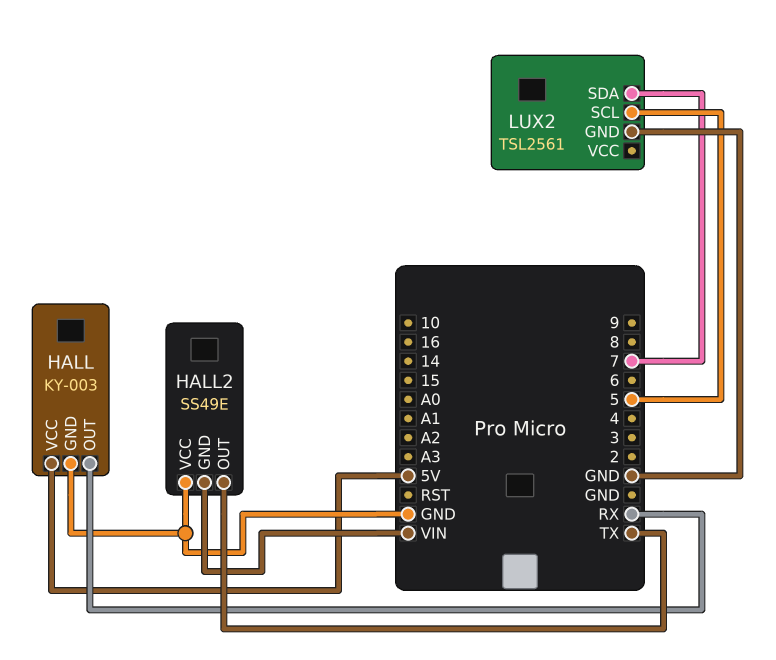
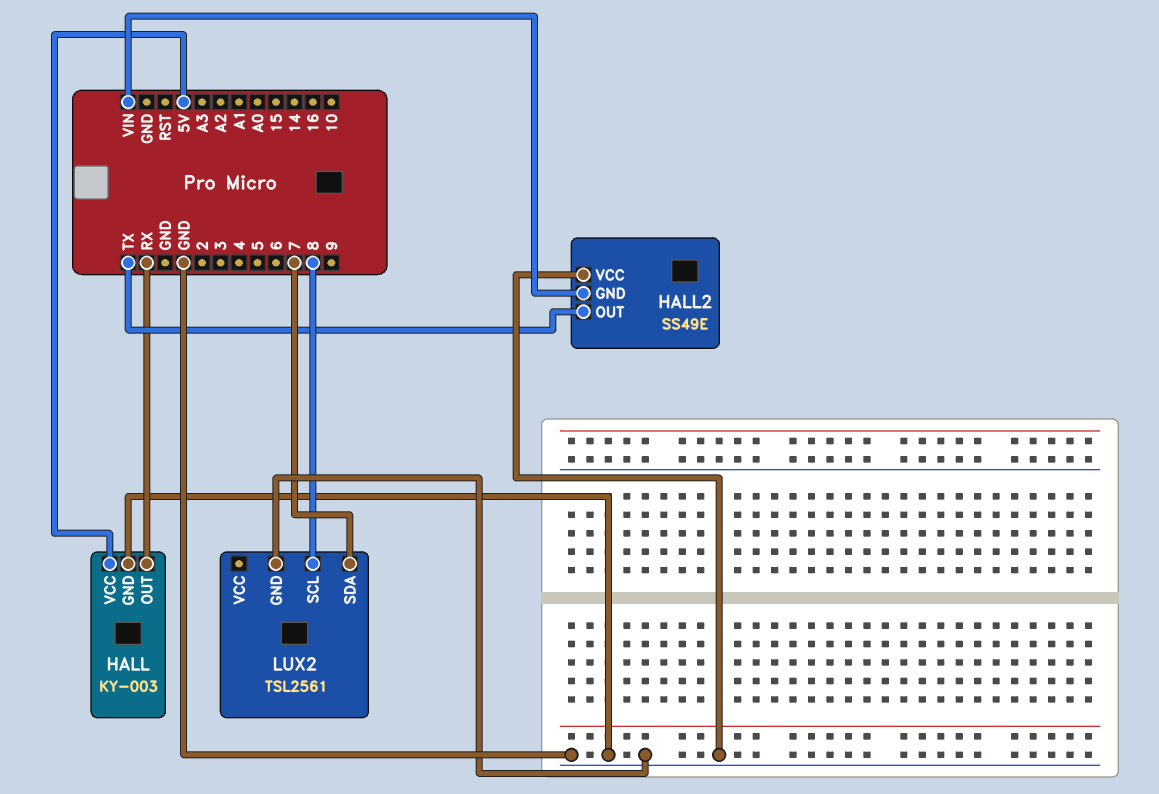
LUX2 pin SCL: 5 -> 8

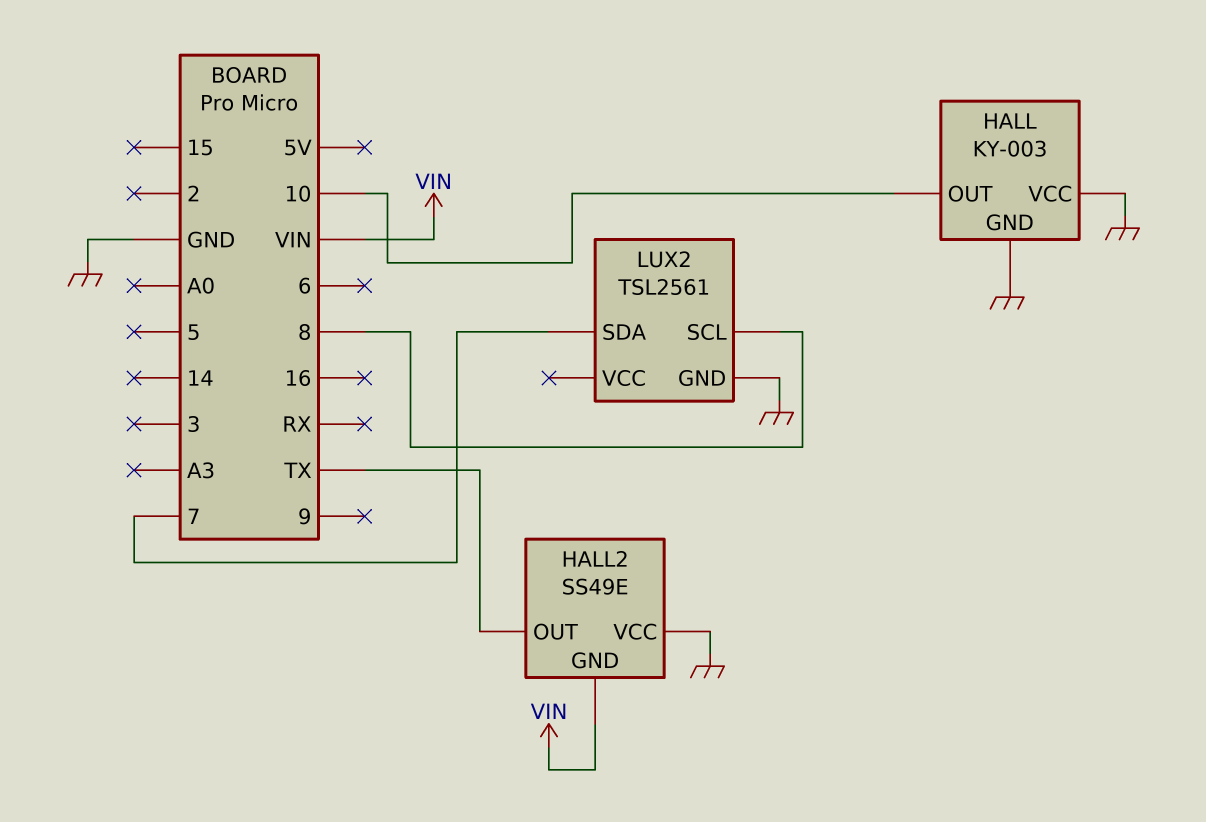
HALL pin OUT: RX -> 10
HALL pin VCC: 5V -> GND

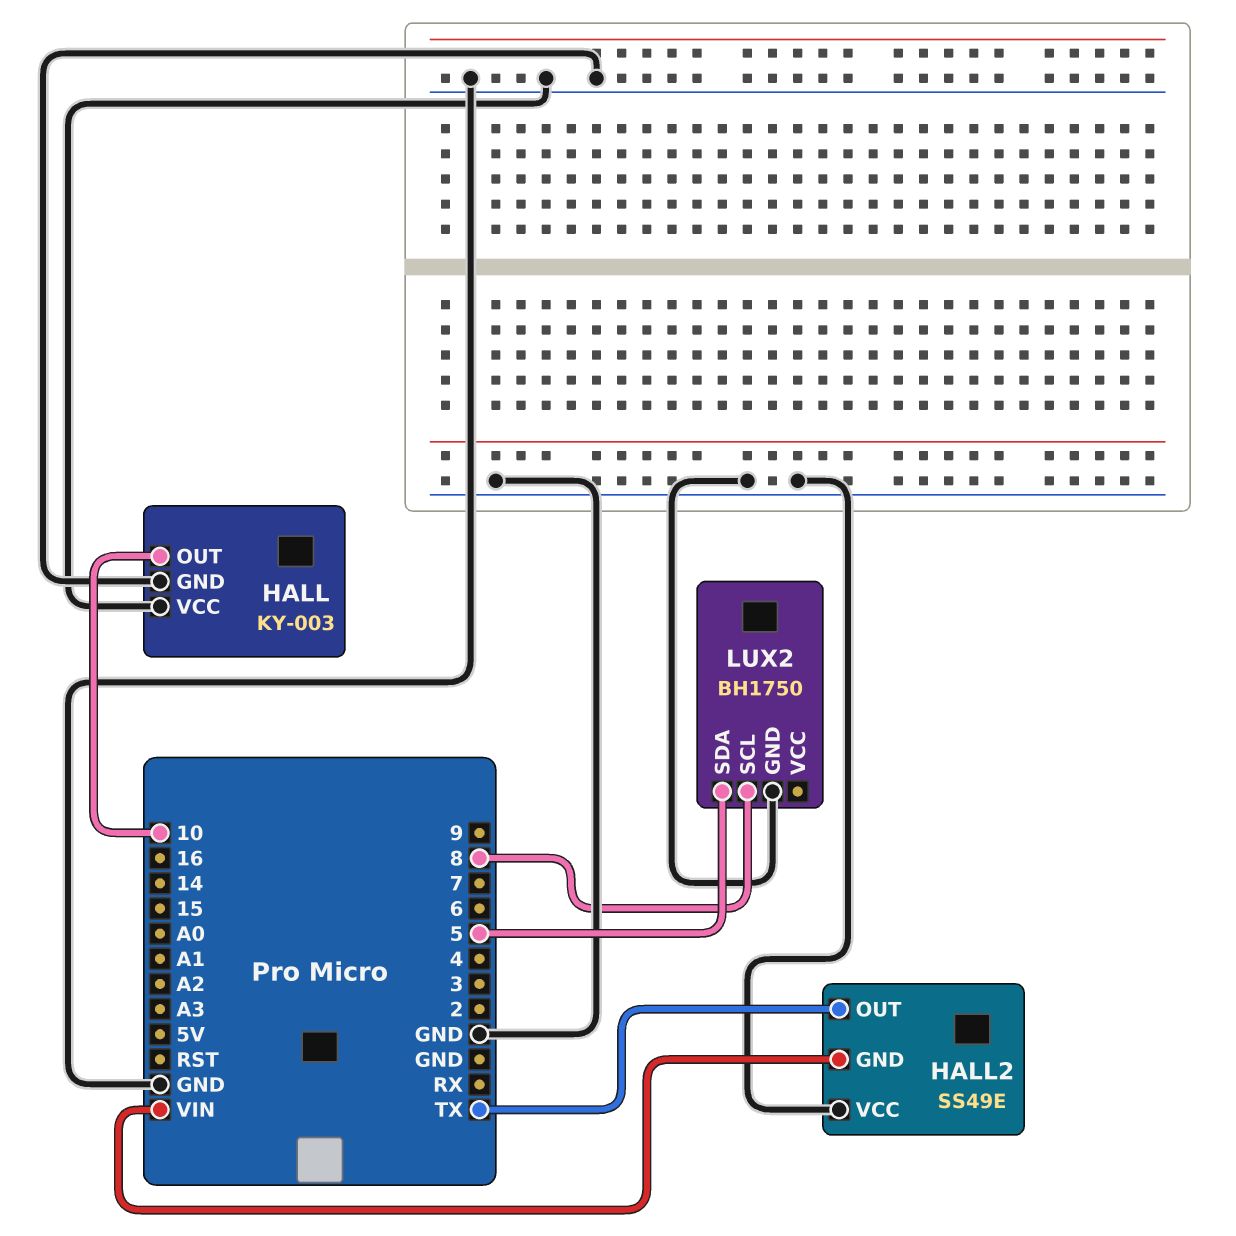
LUX2: TSL2561 -> BH1750
LUX2 pin SDA: 7 -> 5

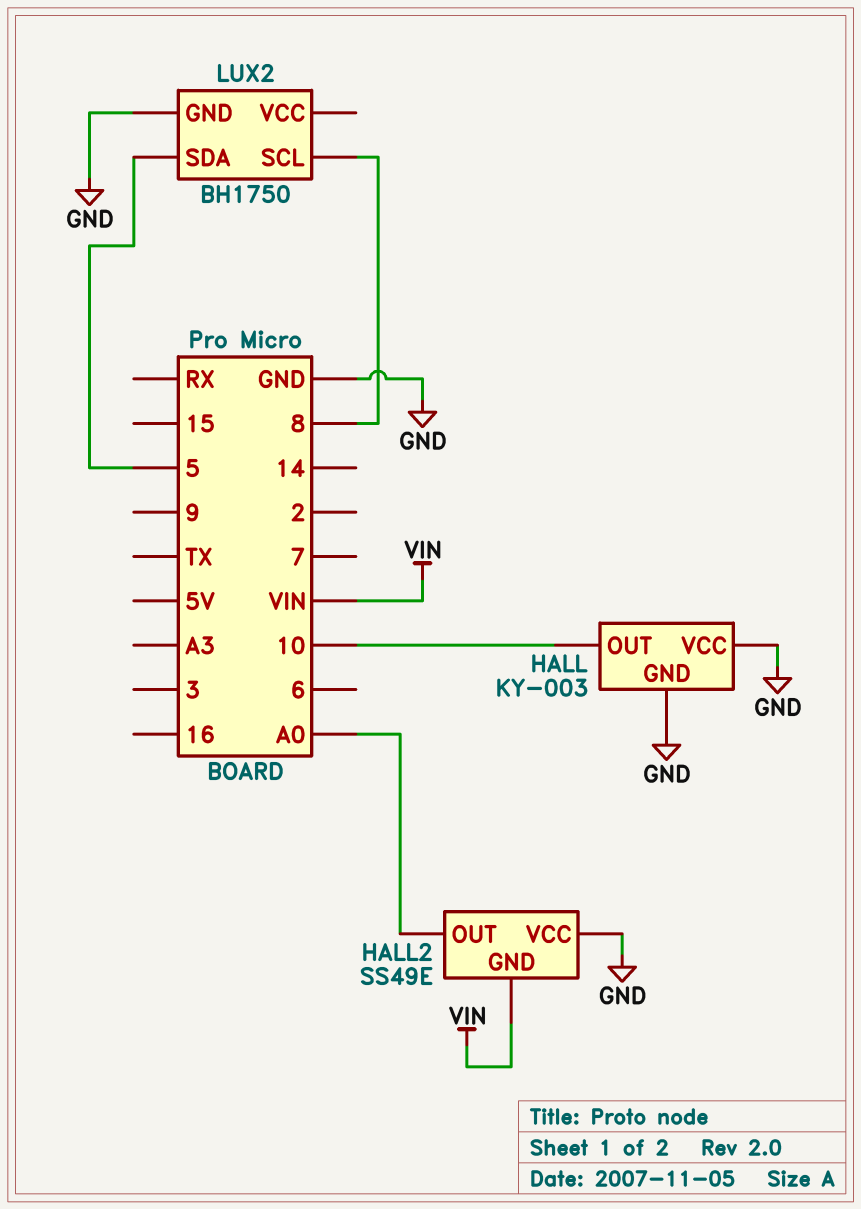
HALL2 pin OUT: TX -> A0

